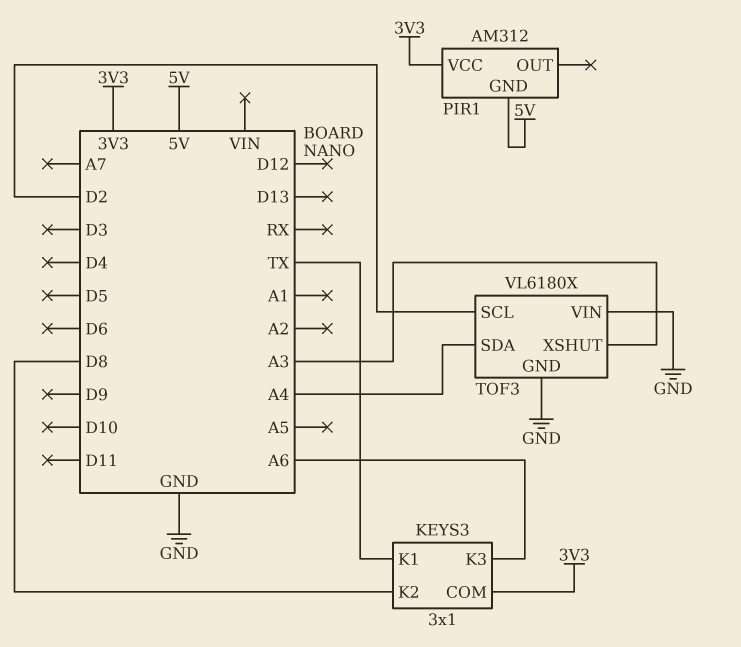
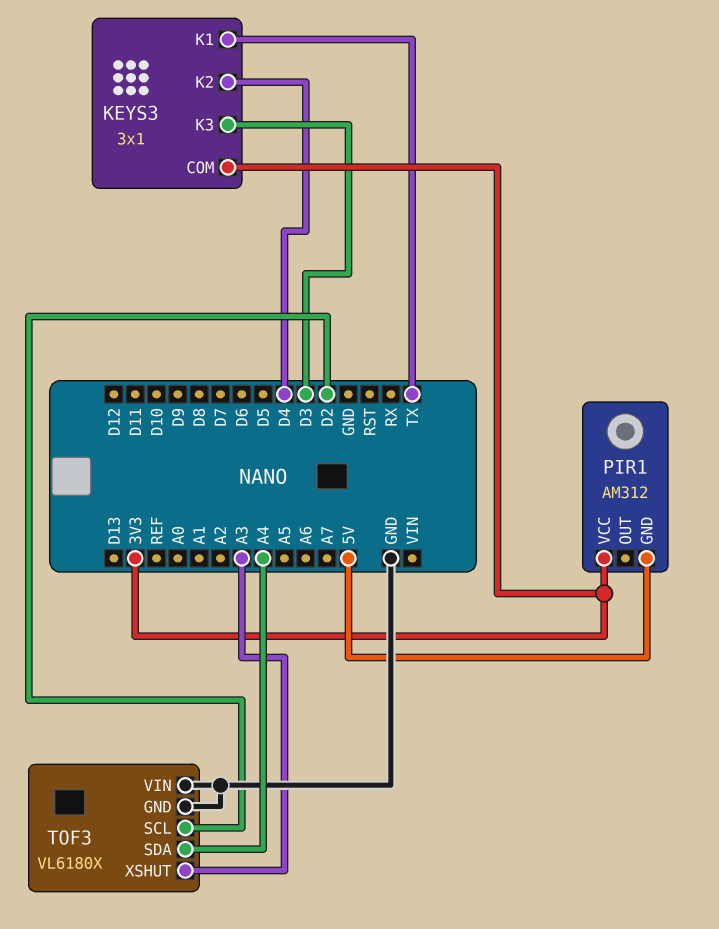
KEYS3 pin K2: D8 -> D4
KEYS3 pin K3: A6 -> D3

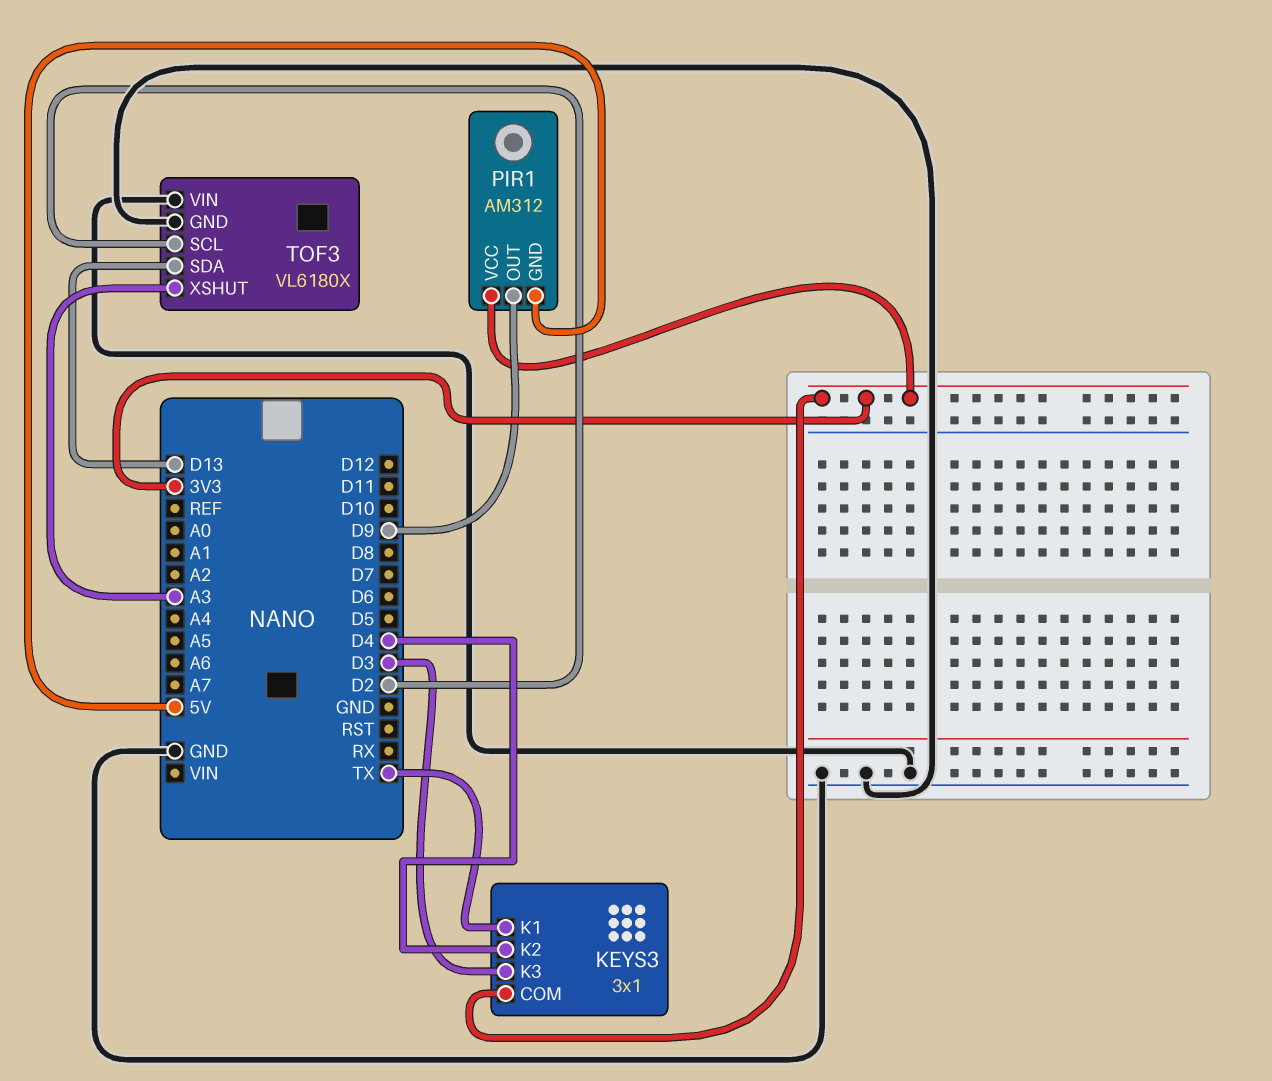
PIR1 pin OUT: none -> D9
TOF3 pin SDA: A4 -> D13

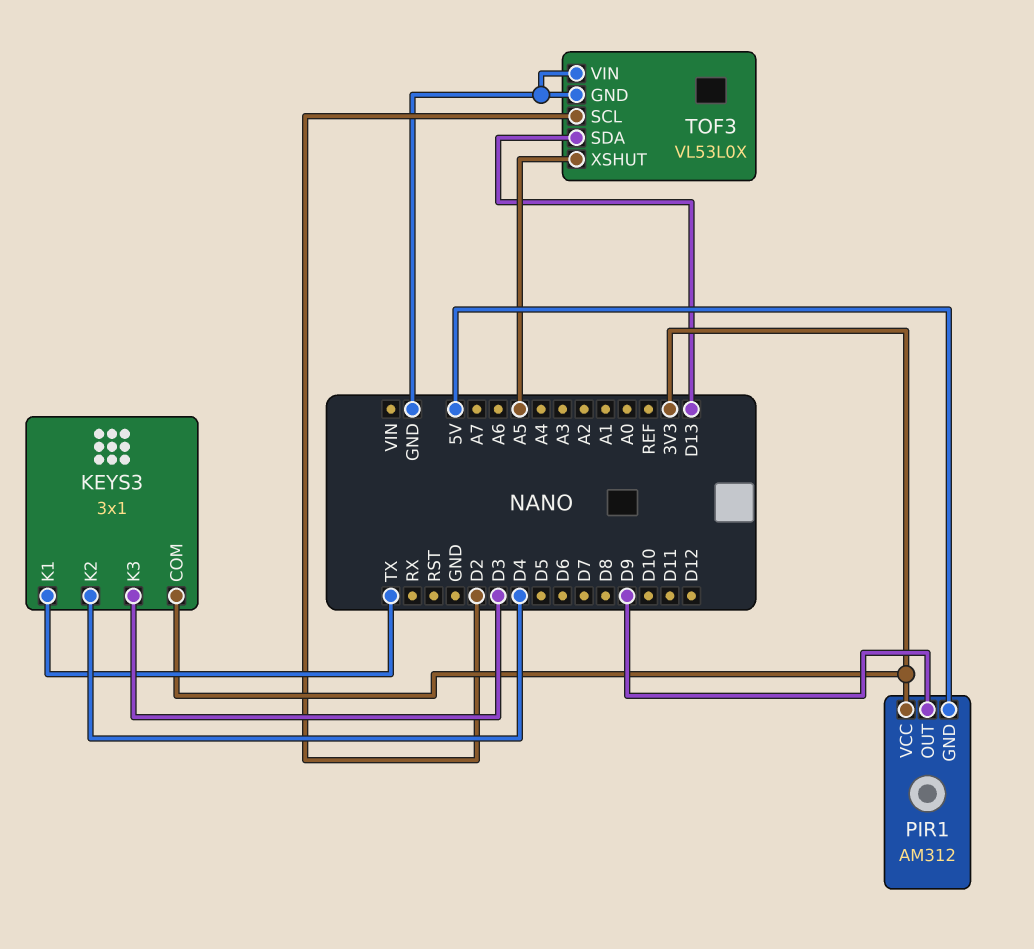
TOF3: VL6180X -> VL53L0X
TOF3 pin XSHUT: A3 -> A5

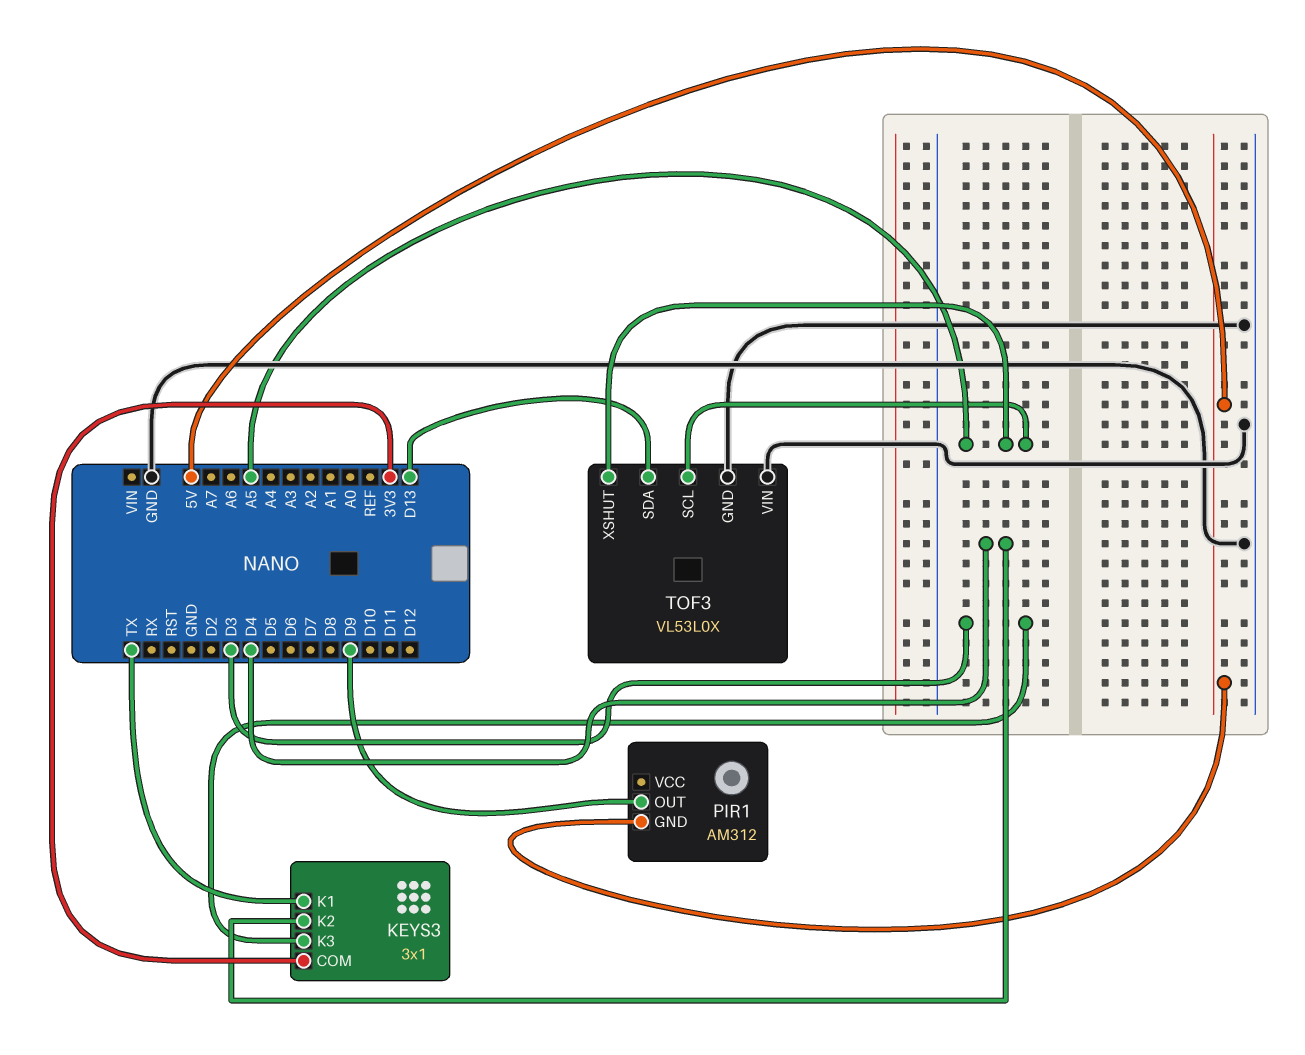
PIR1 pin VCC: 3V3 -> none
TOF3 pin SCL: D2 -> A5

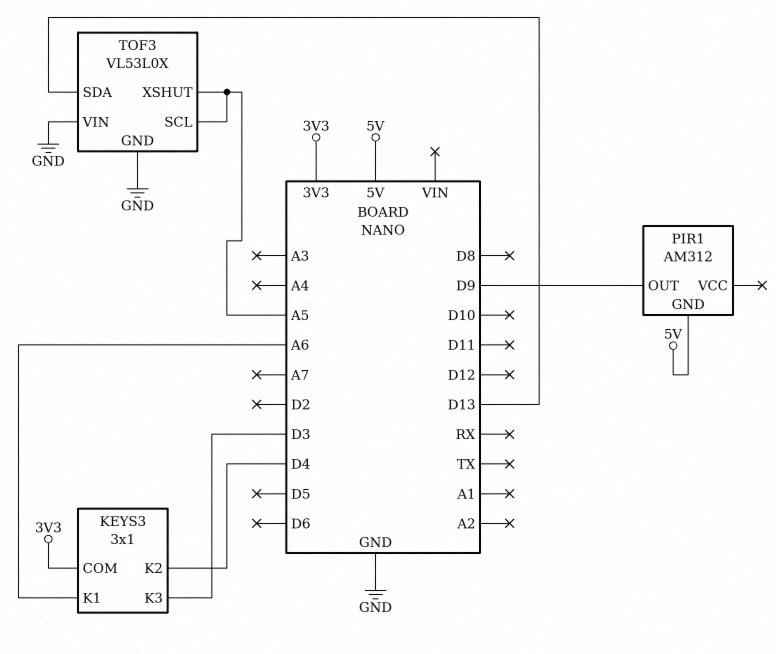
KEYS3 pin K1: TX -> A6

